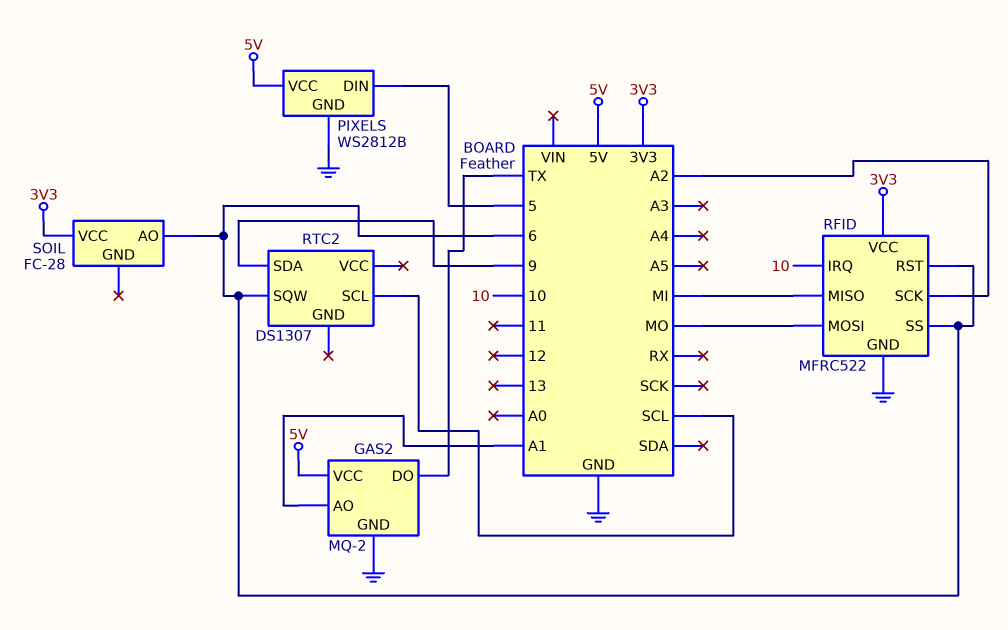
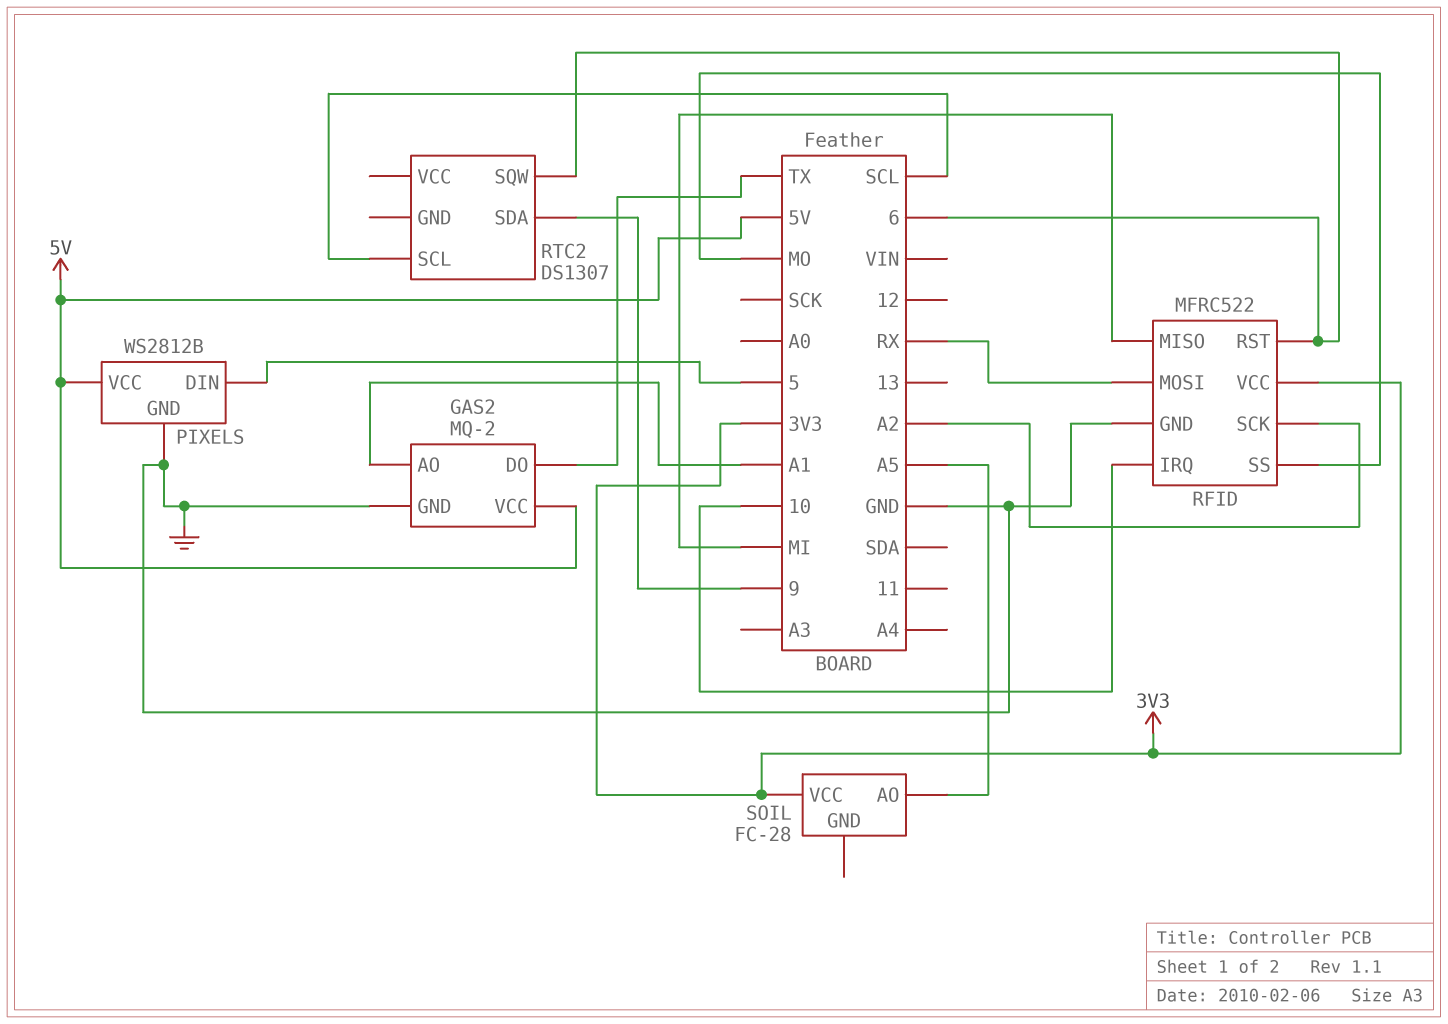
RFID pin MOSI: MO -> RX
RFID pin SS: 6 -> MO
SOIL pin AO: 6 -> A5

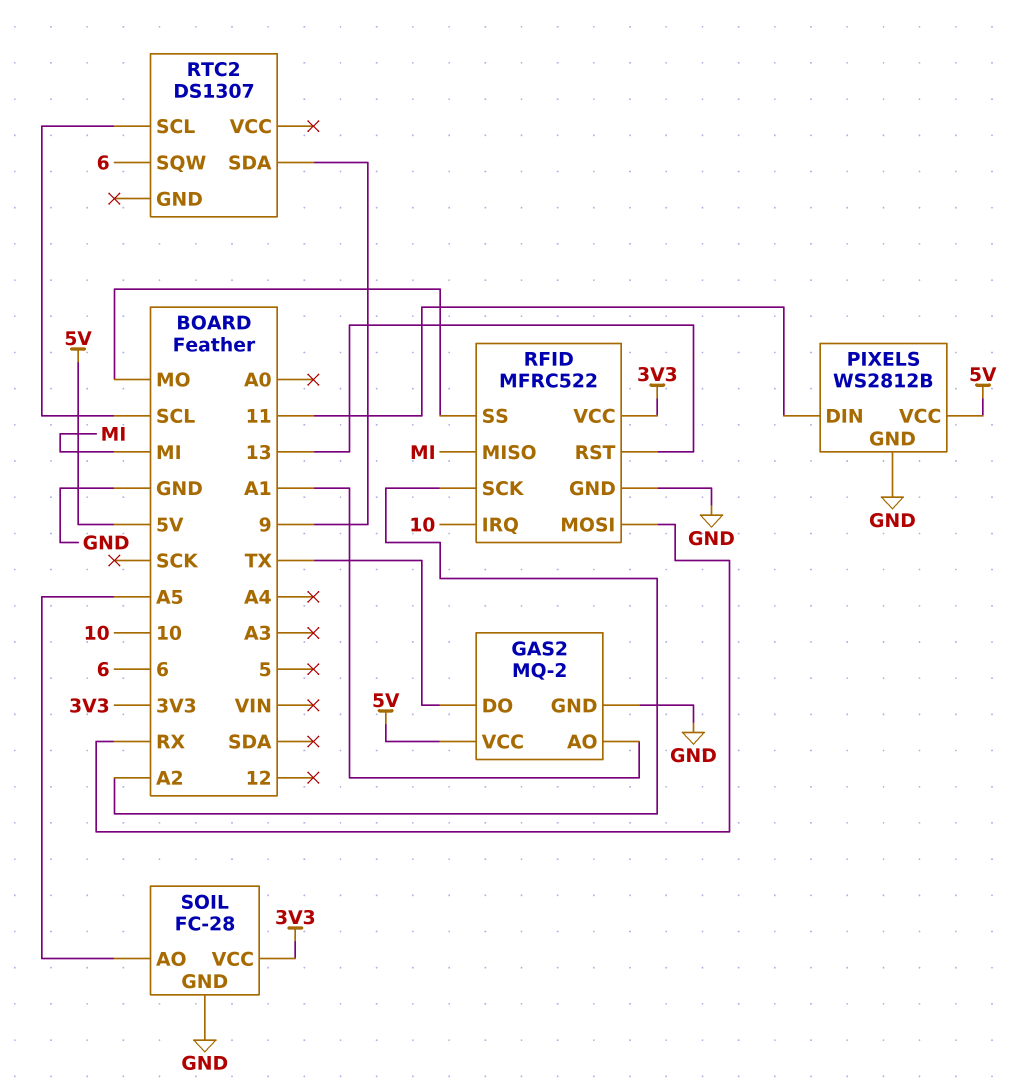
PIXELS pin DIN: 5 -> 11
RFID pin RST: 6 -> 13
SOIL pin GND: none -> GND

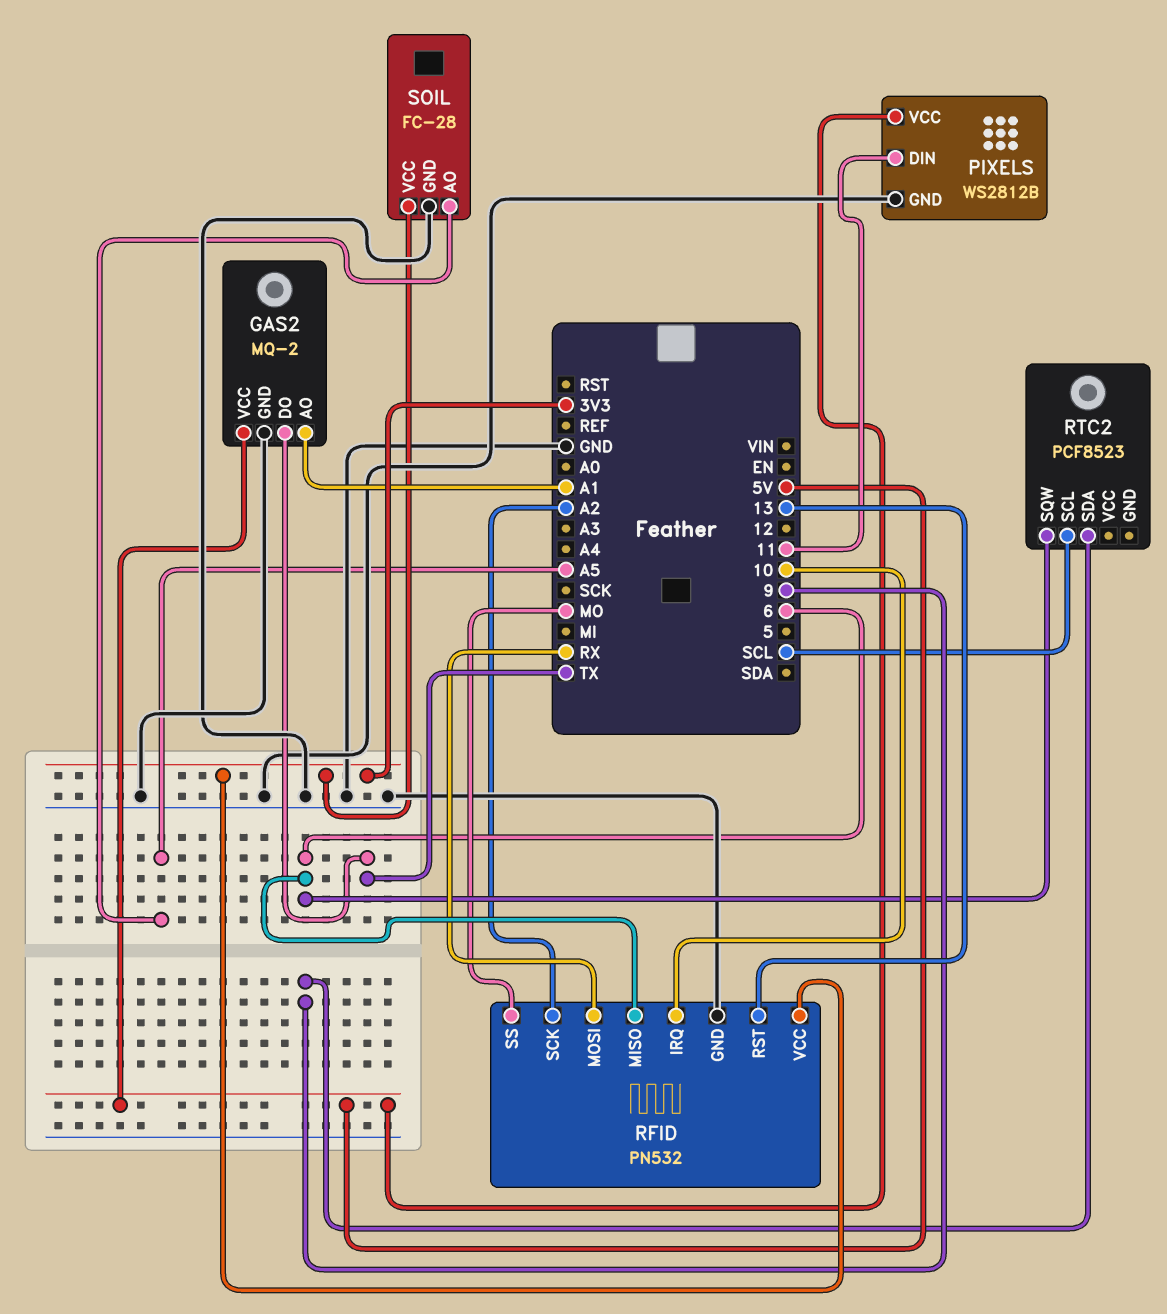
RFID: MFRC522 -> PN532
RFID pin MISO: MI -> 6
RTC2: DS1307 -> PCF8523

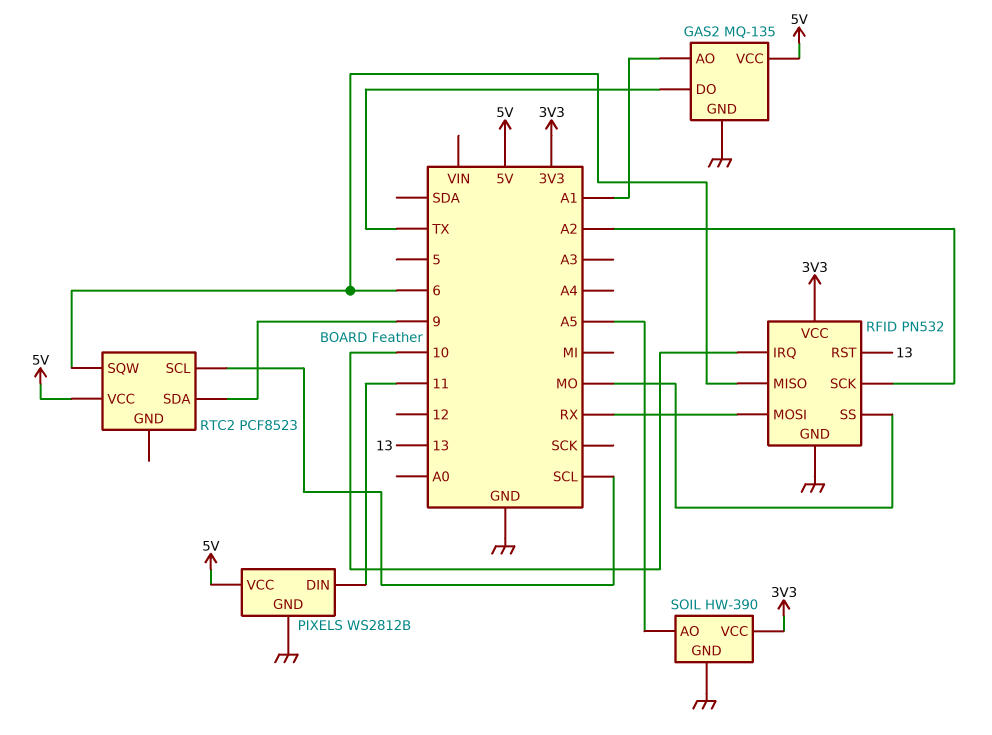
GAS2: MQ-2 -> MQ-135
RTC2 pin VCC: none -> 5V
SOIL: FC-28 -> HW-390

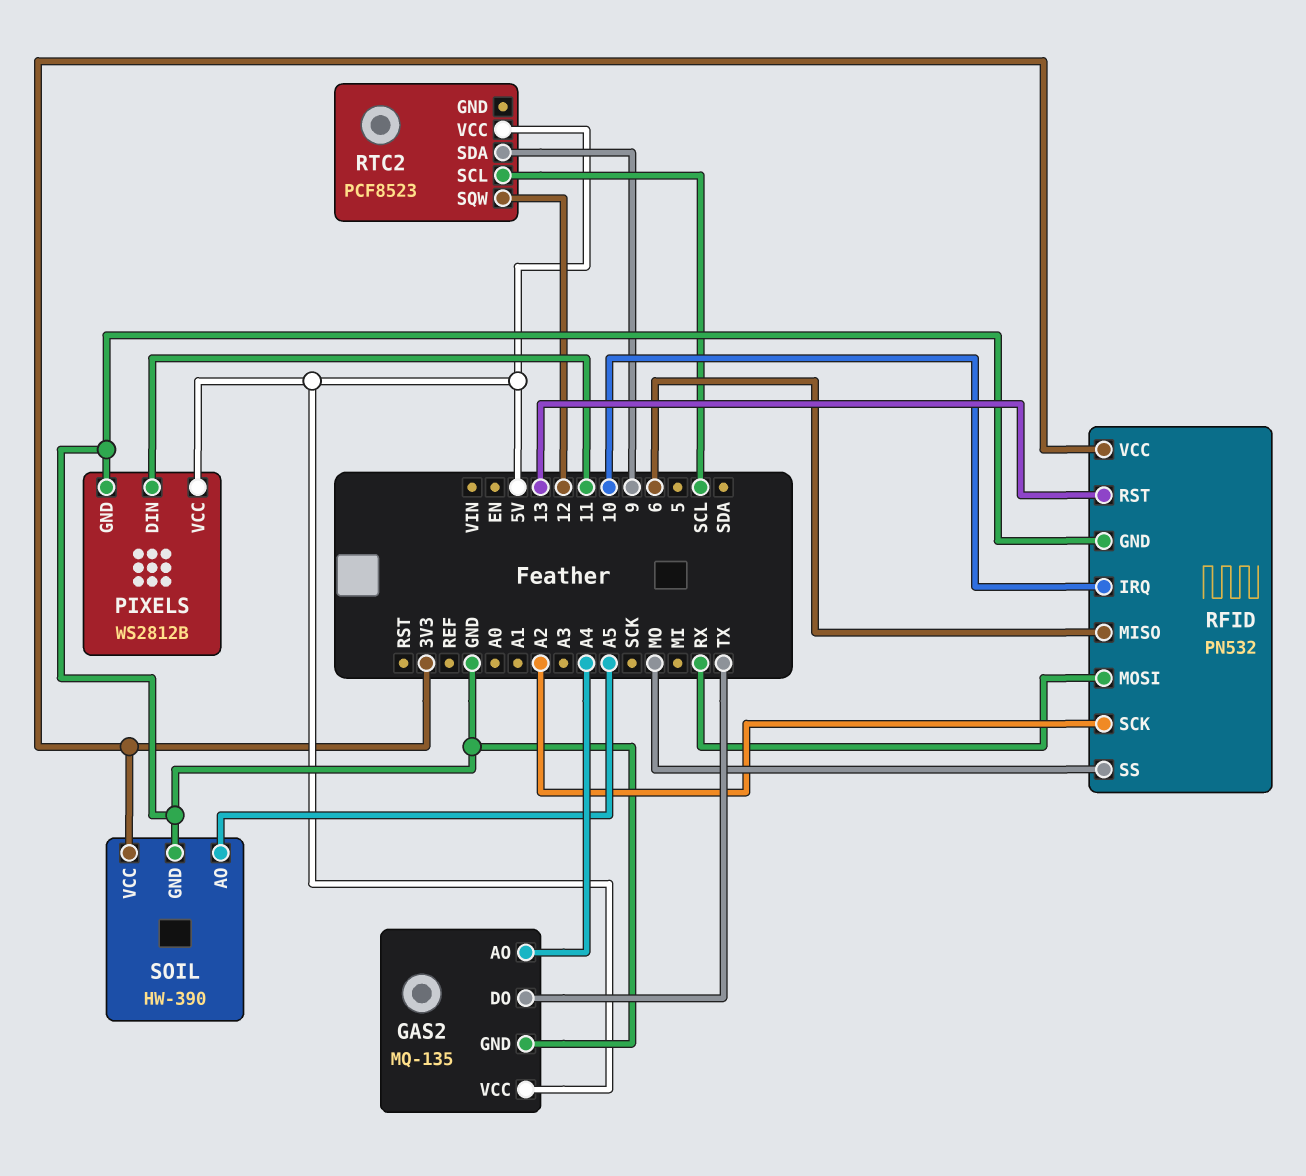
GAS2 pin AO: A1 -> A4
RTC2 pin SQW: 6 -> 12

